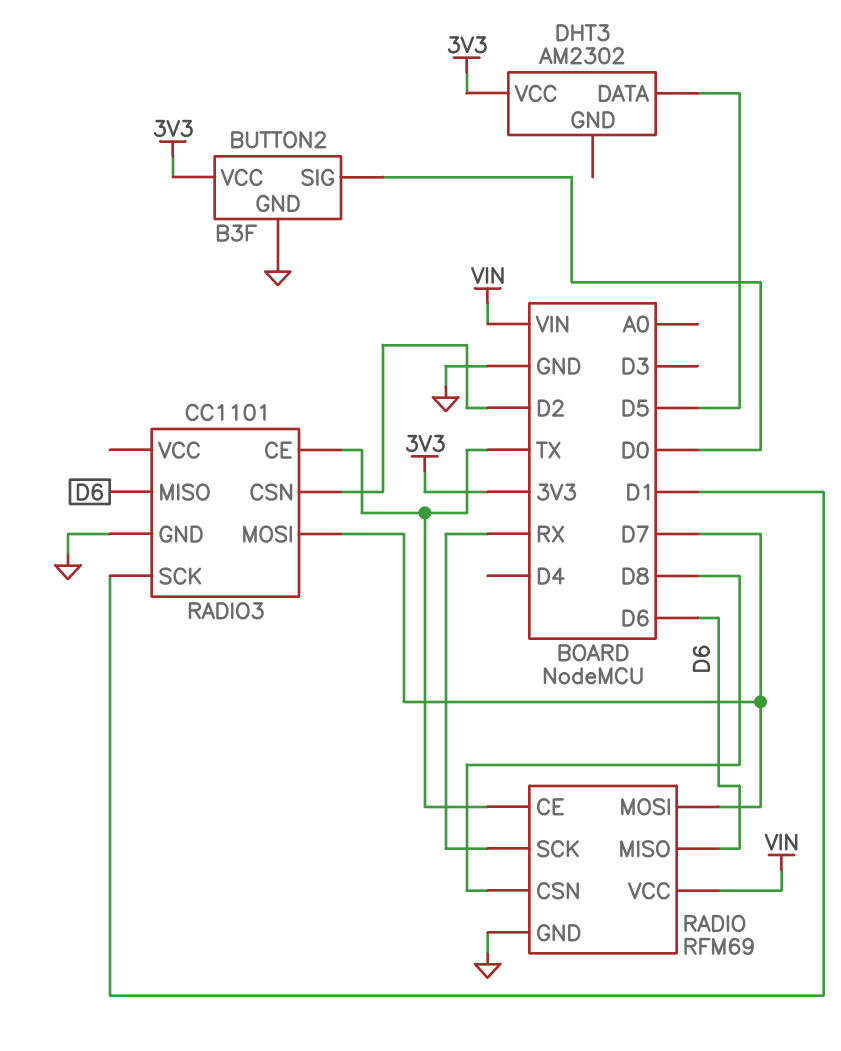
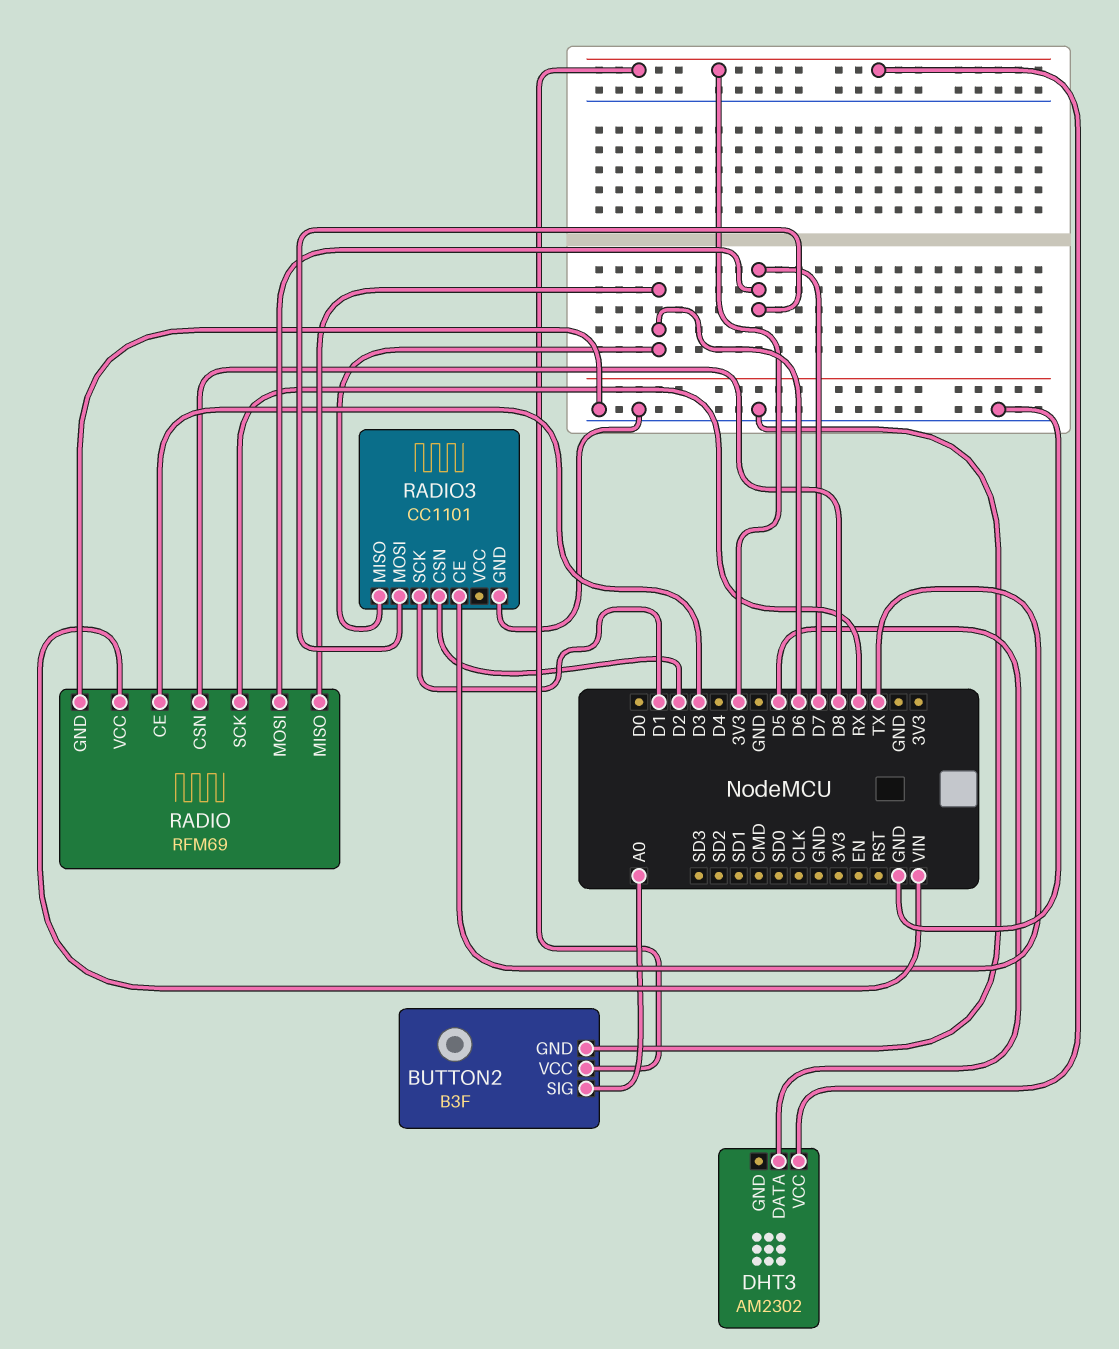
BUTTON2 pin SIG: D0 -> A0
RADIO pin CE: TX -> D3

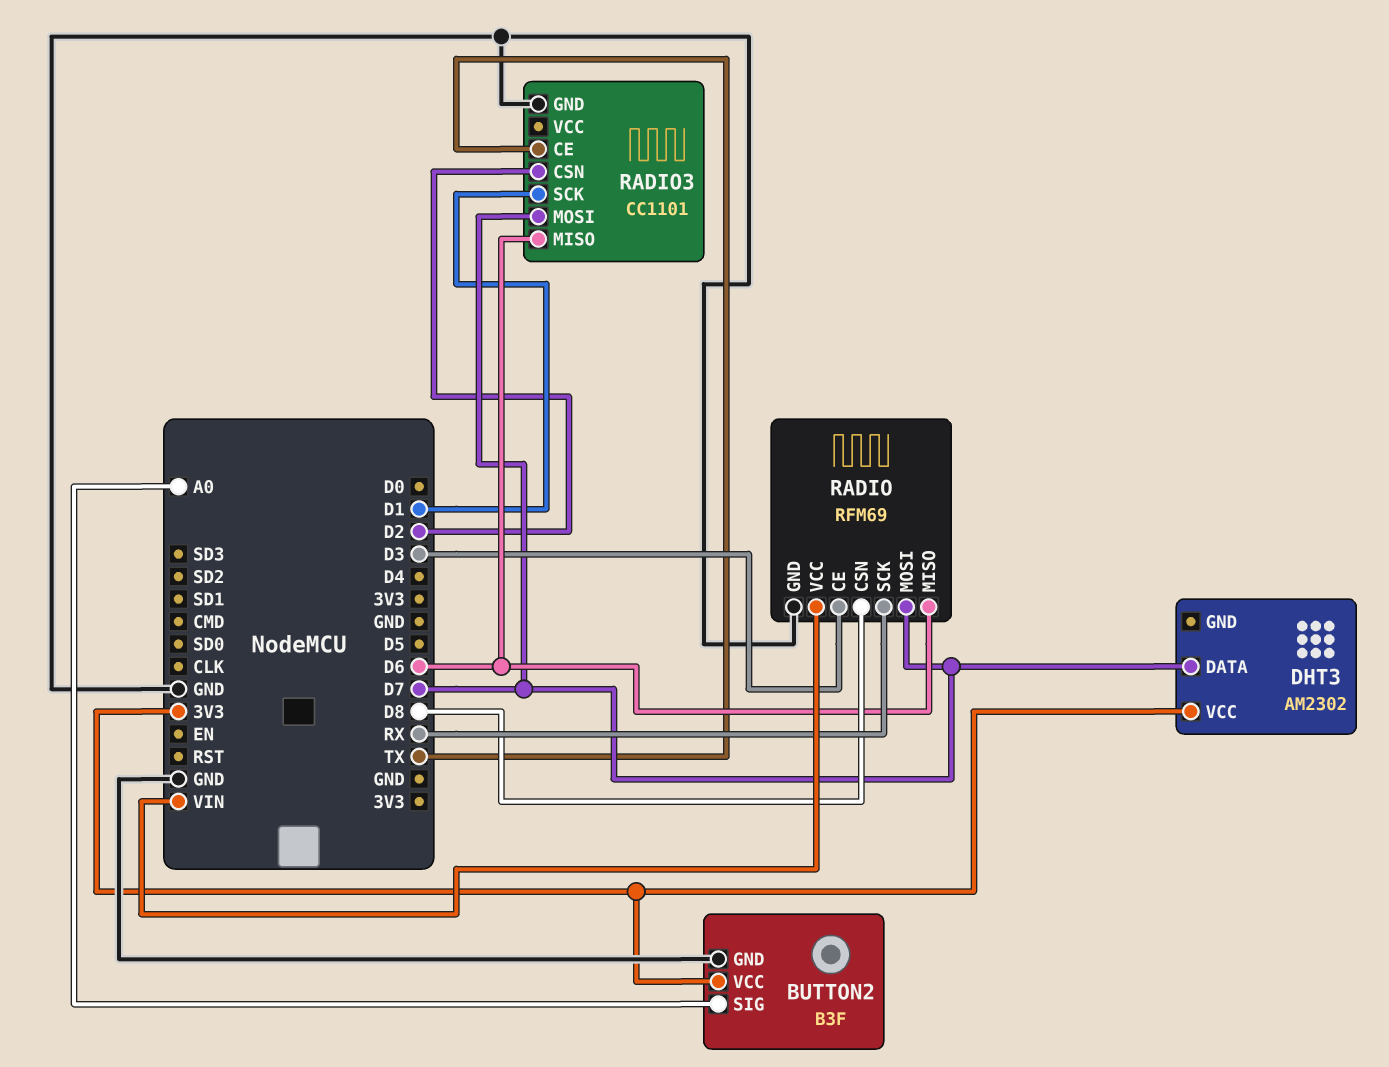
DHT3 pin DATA: D5 -> D7

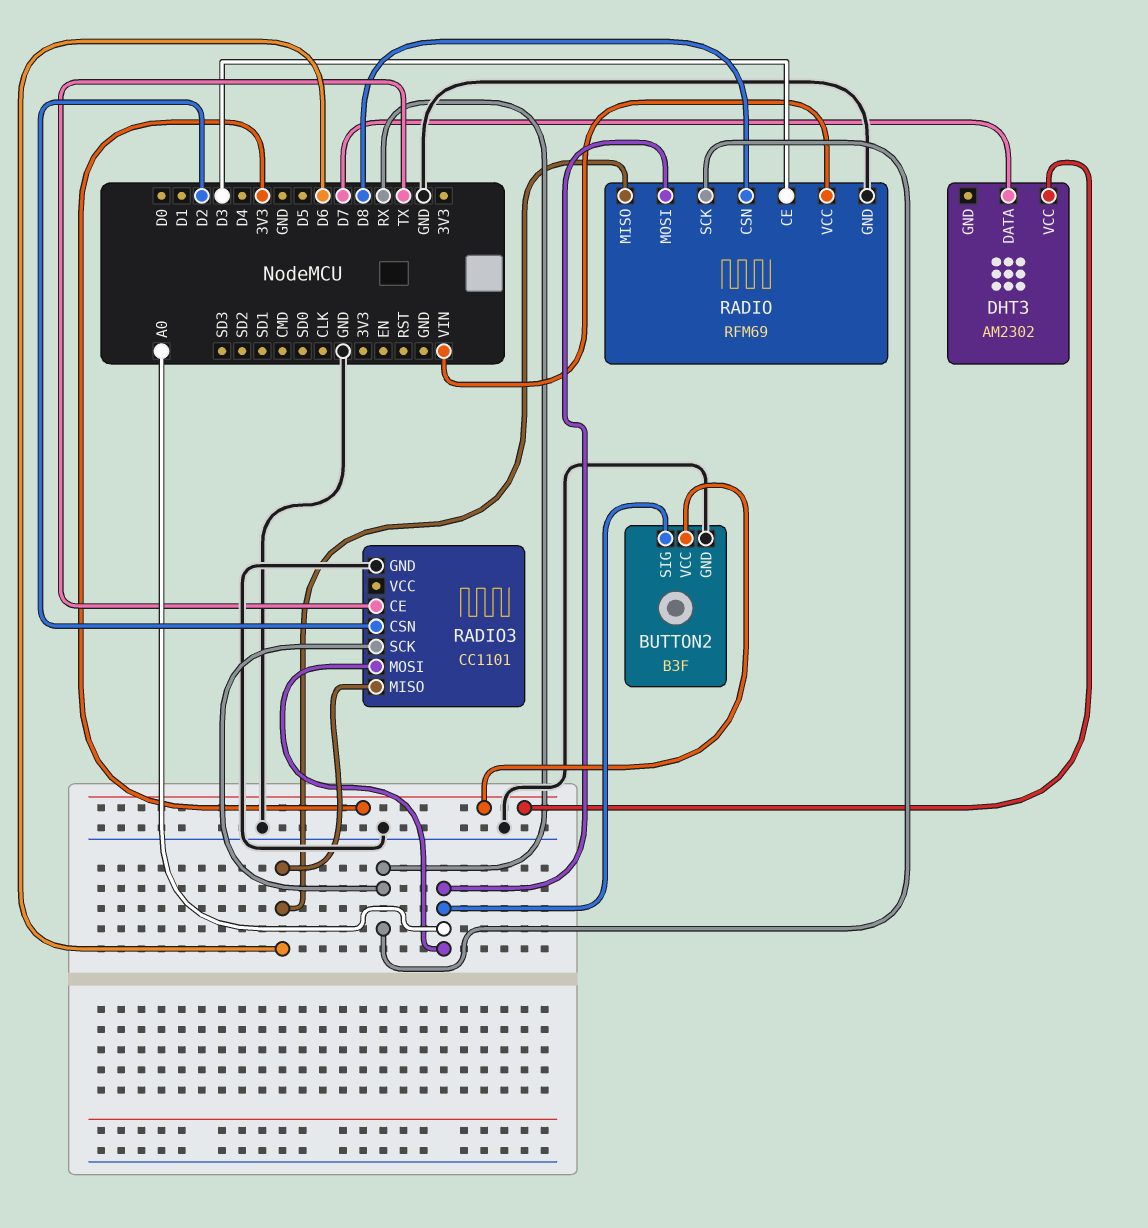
RADIO pin MOSI: D7 -> A0
RADIO3 pin MOSI: D7 -> A0
RADIO3 pin SCK: D1 -> RX

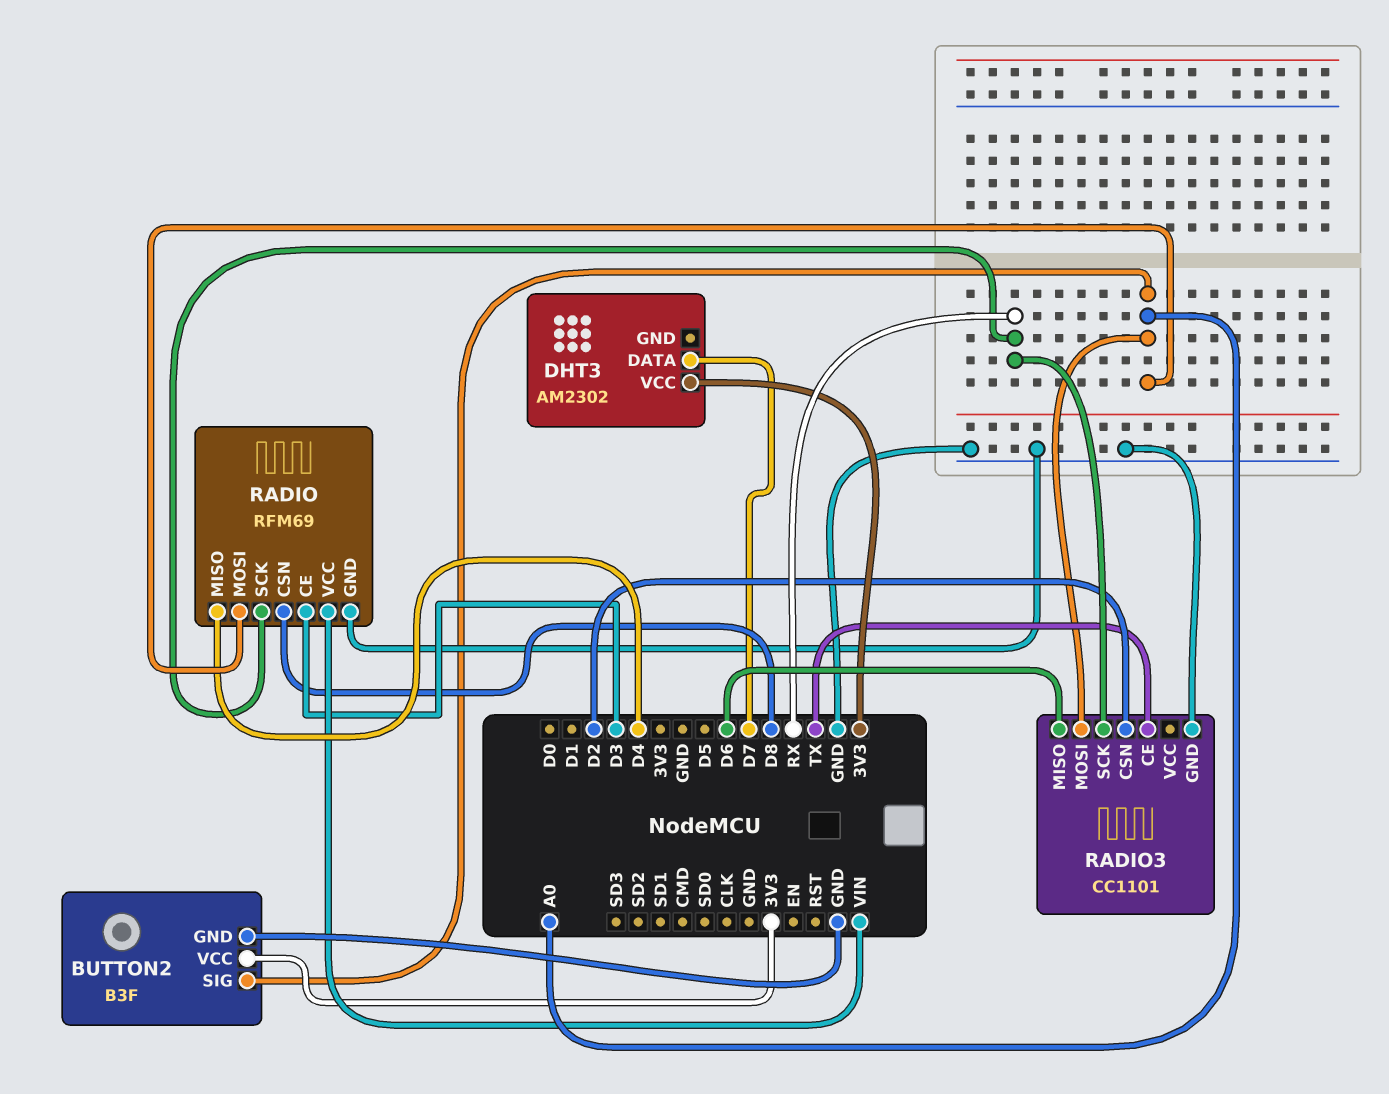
RADIO pin MISO: D6 -> D4

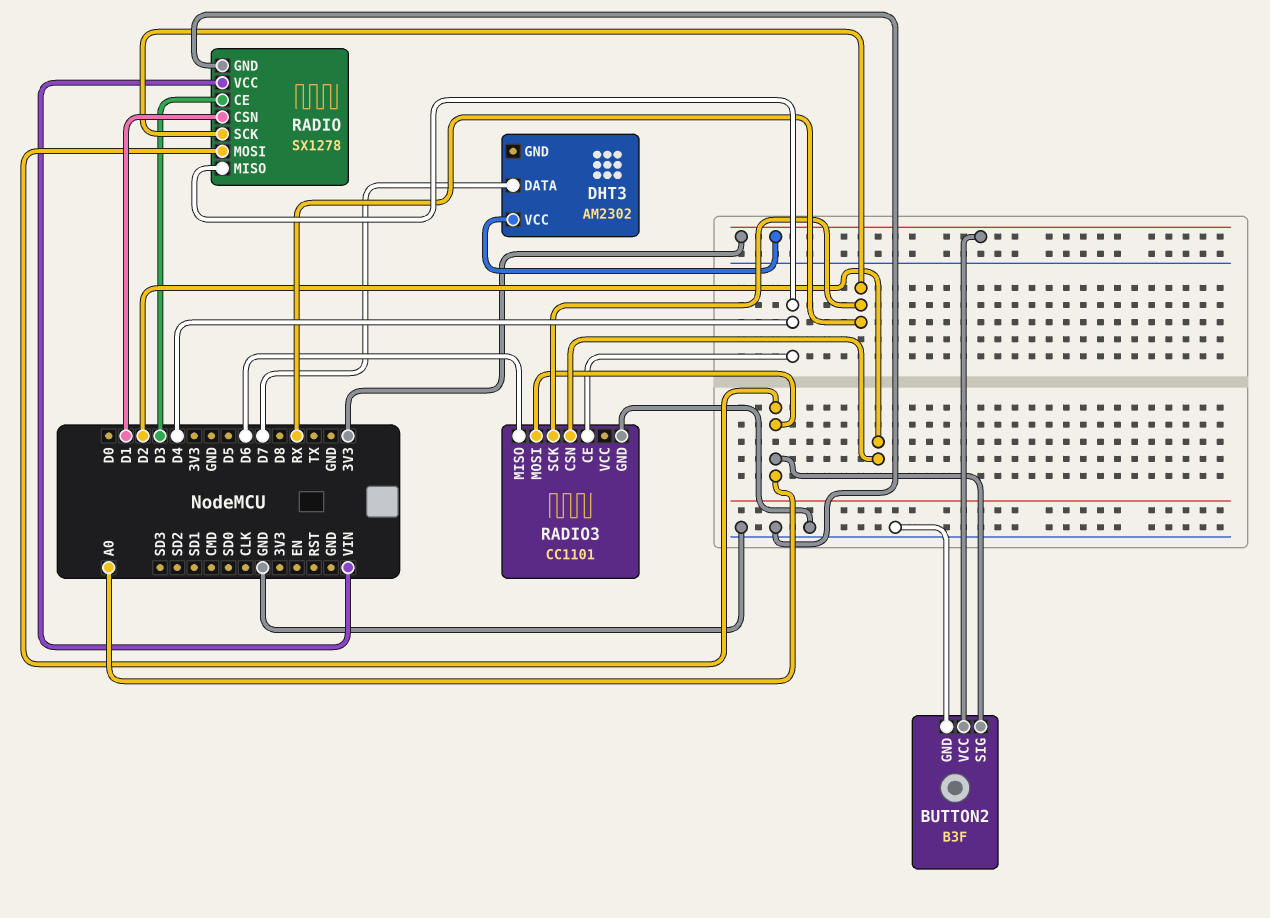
RADIO: RFM69 -> SX1278
RADIO pin CSN: D8 -> D1
RADIO3 pin CE: TX -> D4

